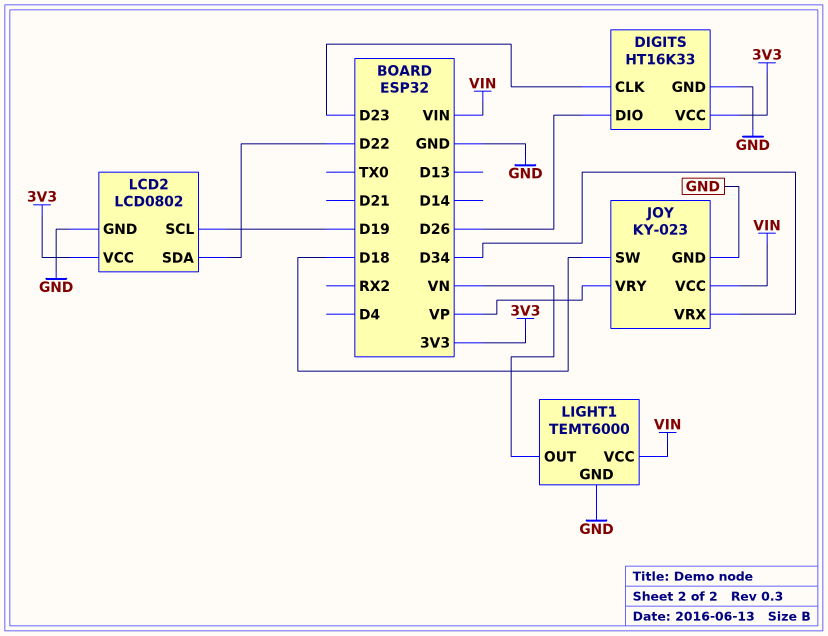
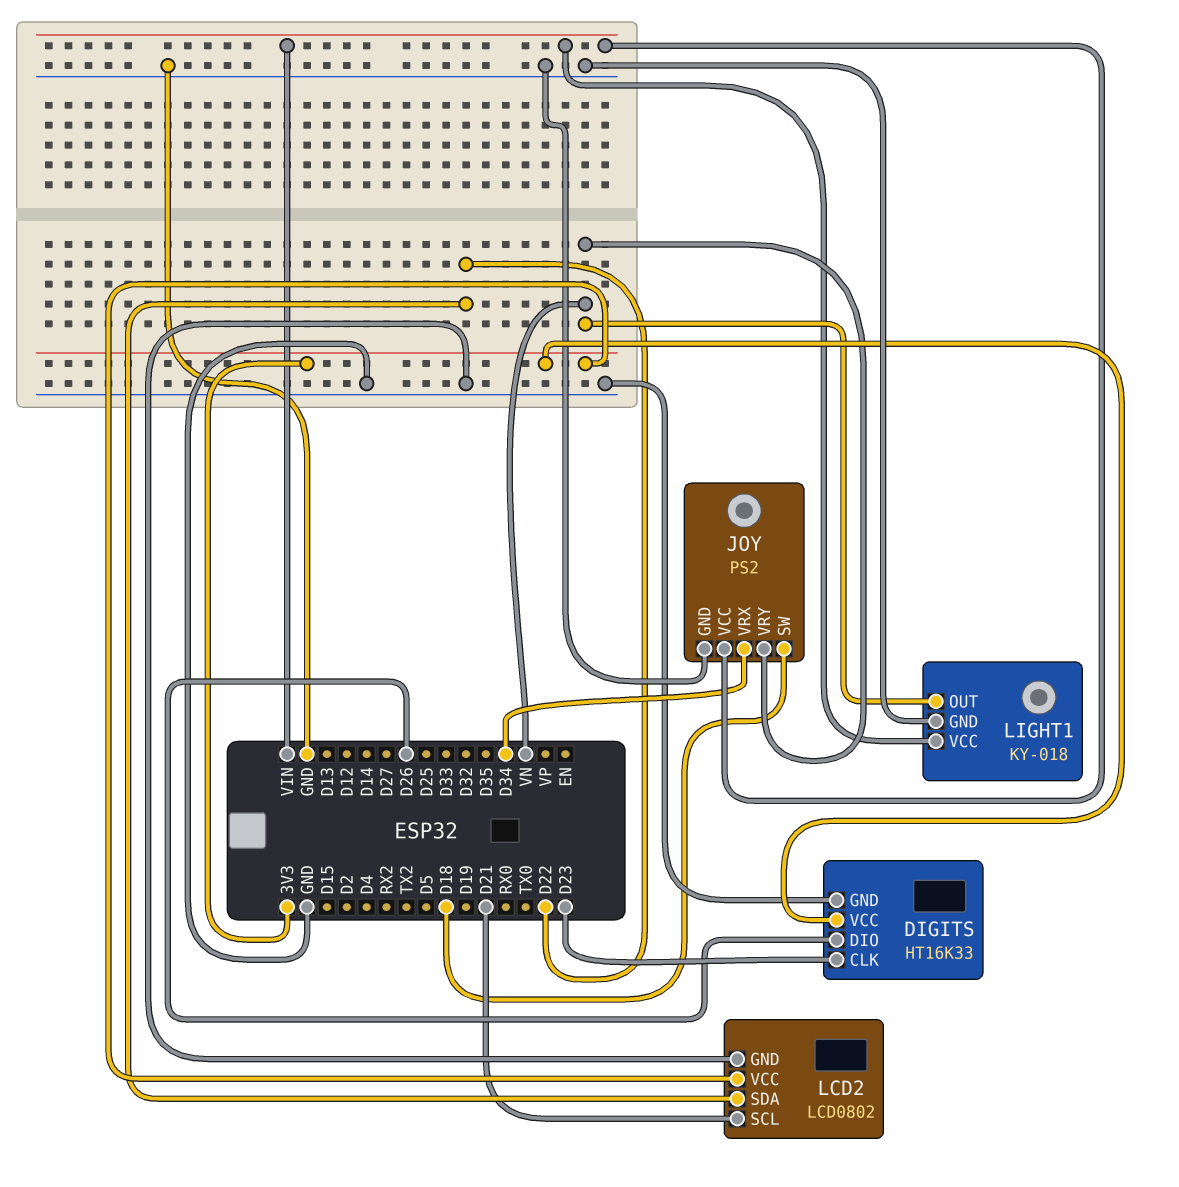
JOY: KY-023 -> PS2
JOY pin VRY: VP -> VN
LCD2 pin SCL: D19 -> D21
LIGHT1: TEMT6000 -> KY-018

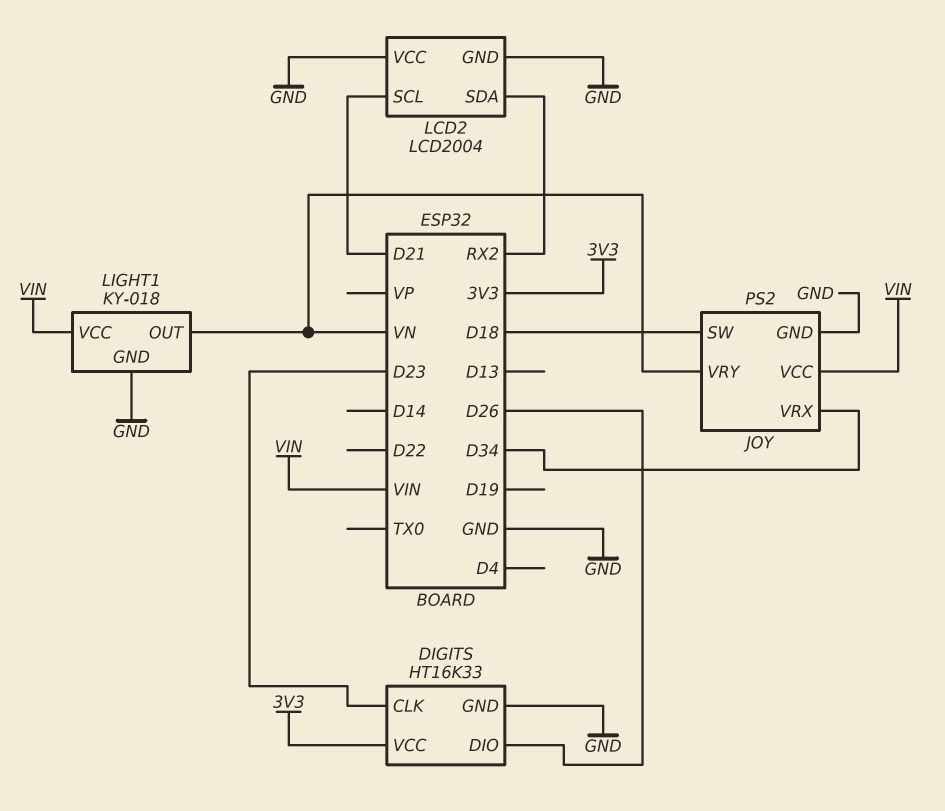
LCD2: LCD0802 -> LCD2004
LCD2 pin SDA: D22 -> RX2
LCD2 pin VCC: 3V3 -> GND

